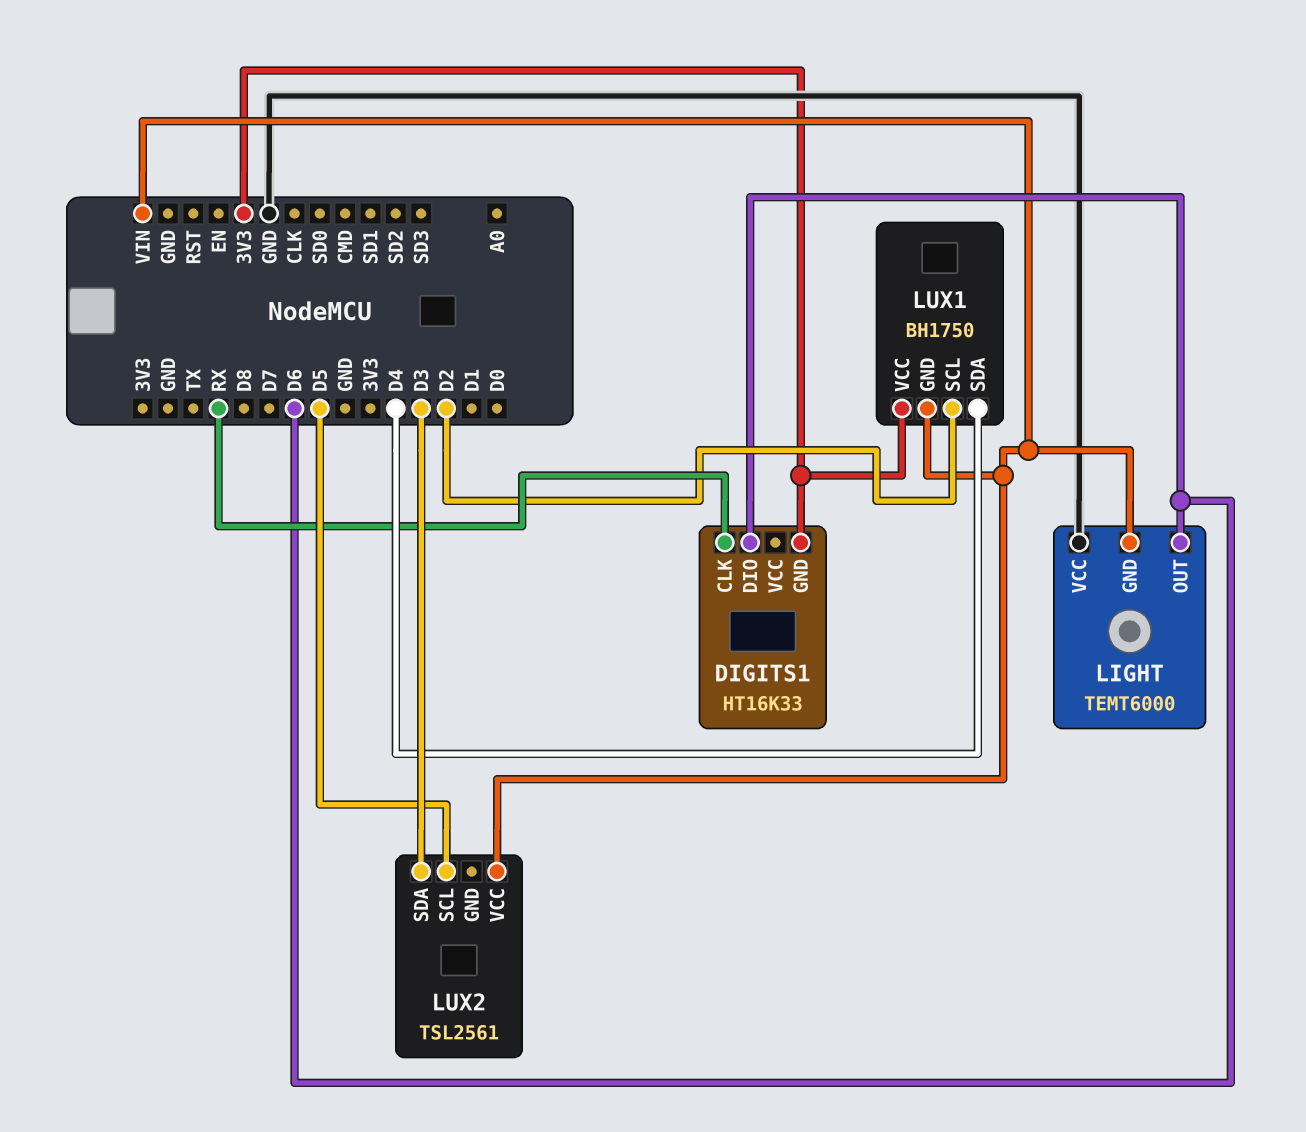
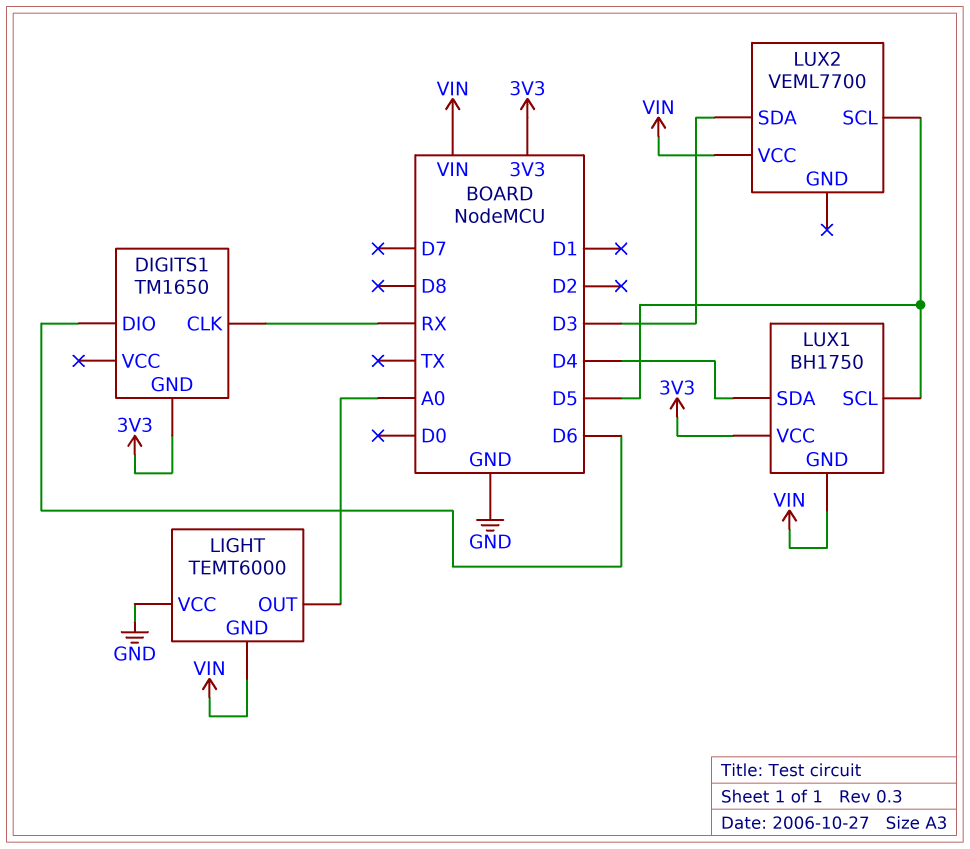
DIGITS1: HT16K33 -> TM1650
LIGHT pin OUT: D6 -> A0
LUX1 pin SCL: D2 -> D5
LUX2: TSL2561 -> VEML7700

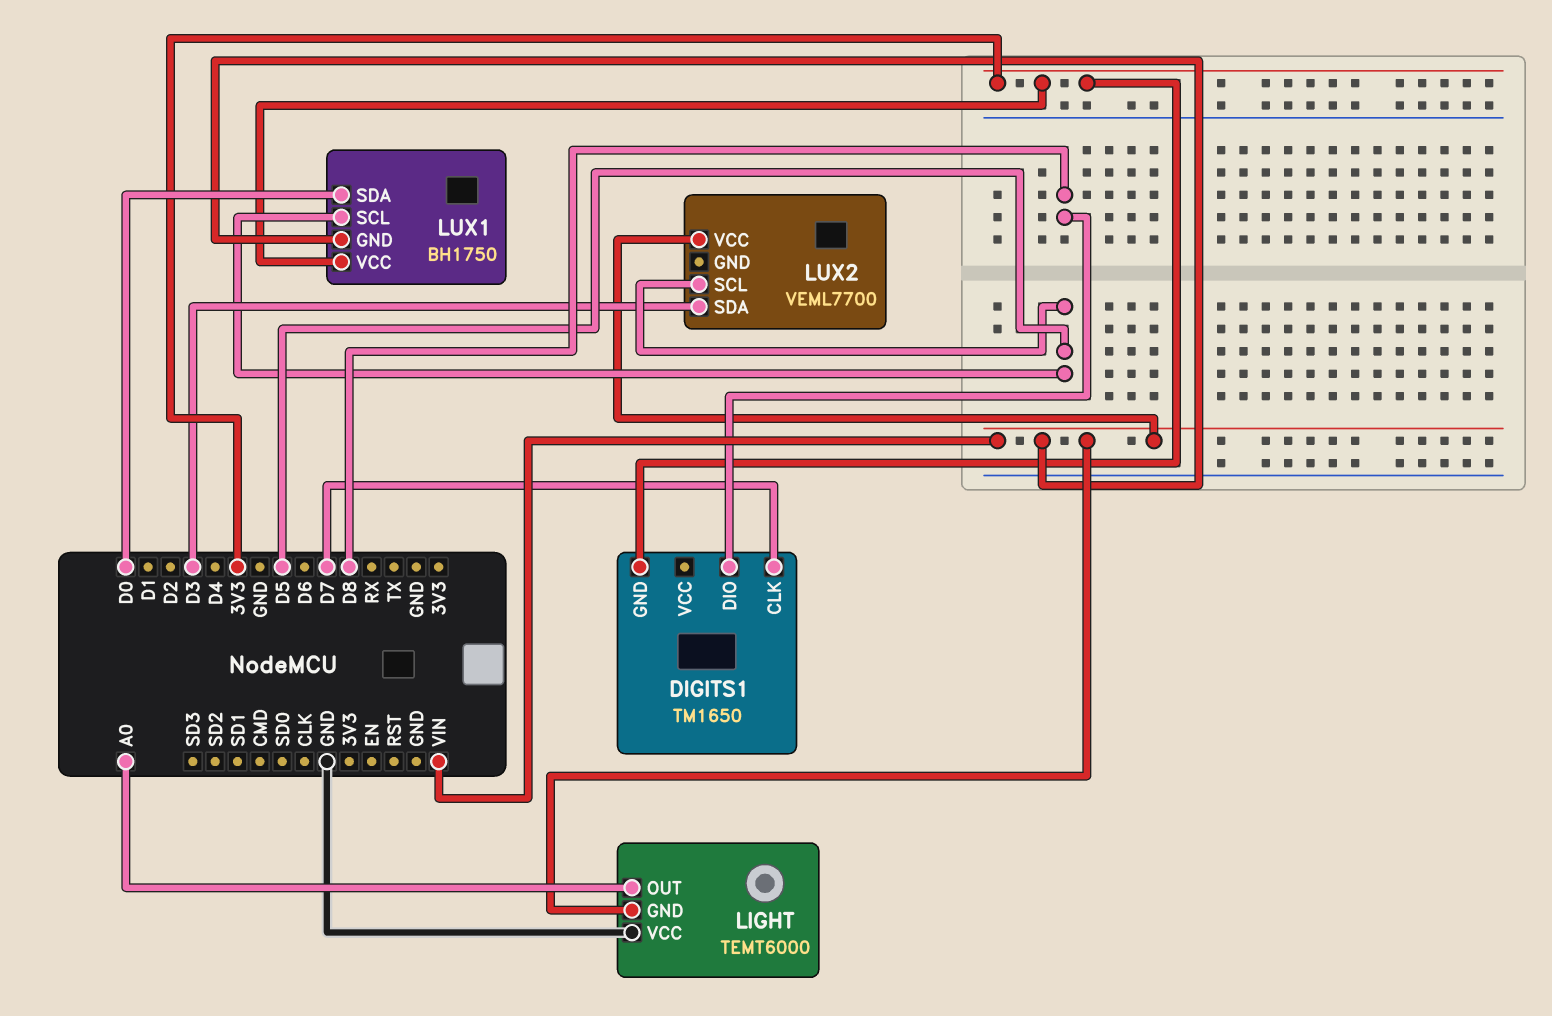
DIGITS1 pin CLK: RX -> D7
DIGITS1 pin DIO: D6 -> D8
LUX1 pin SDA: D4 -> D0

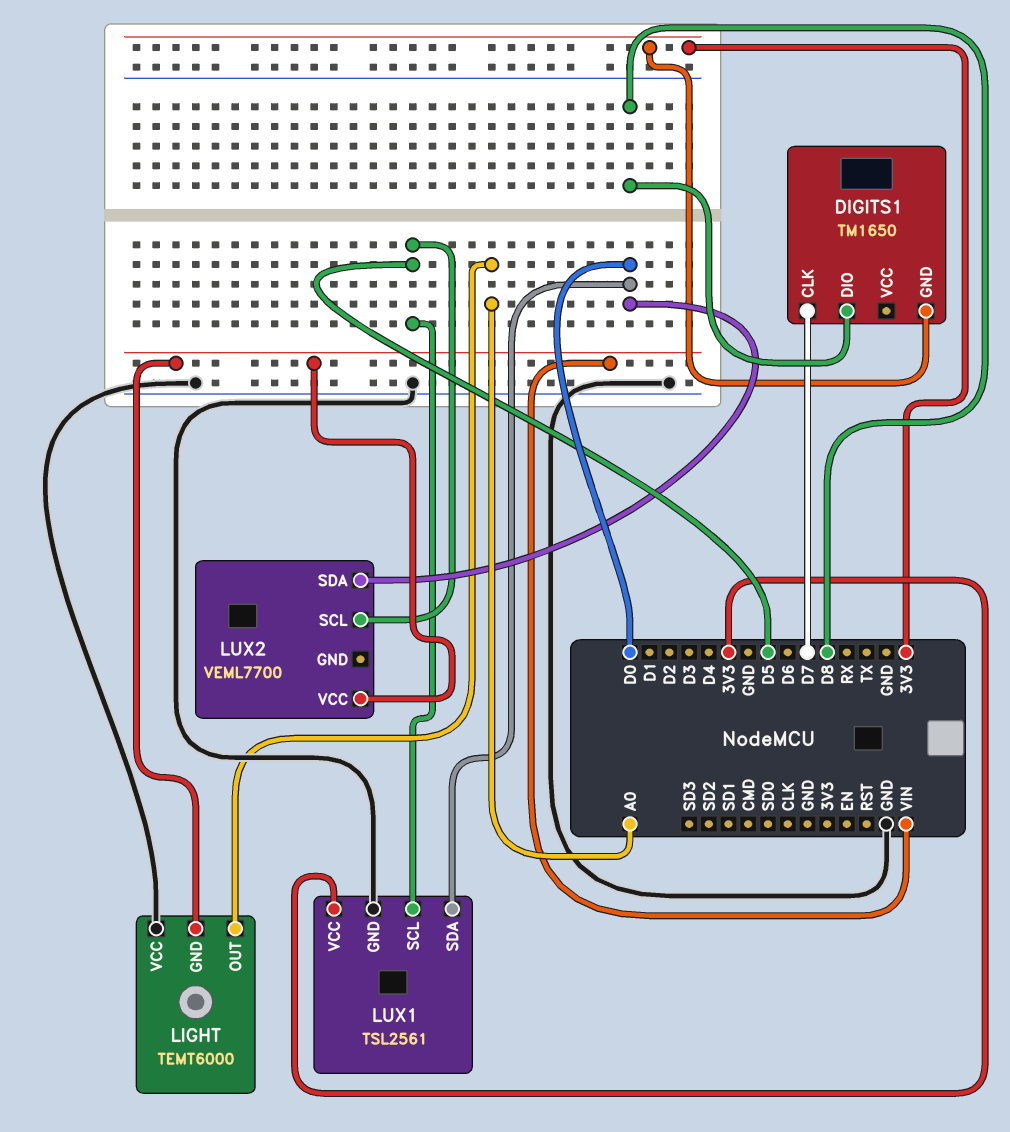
LUX1: BH1750 -> TSL2561
LUX1 pin GND: VIN -> GND
LUX2 pin SDA: D3 -> D0

